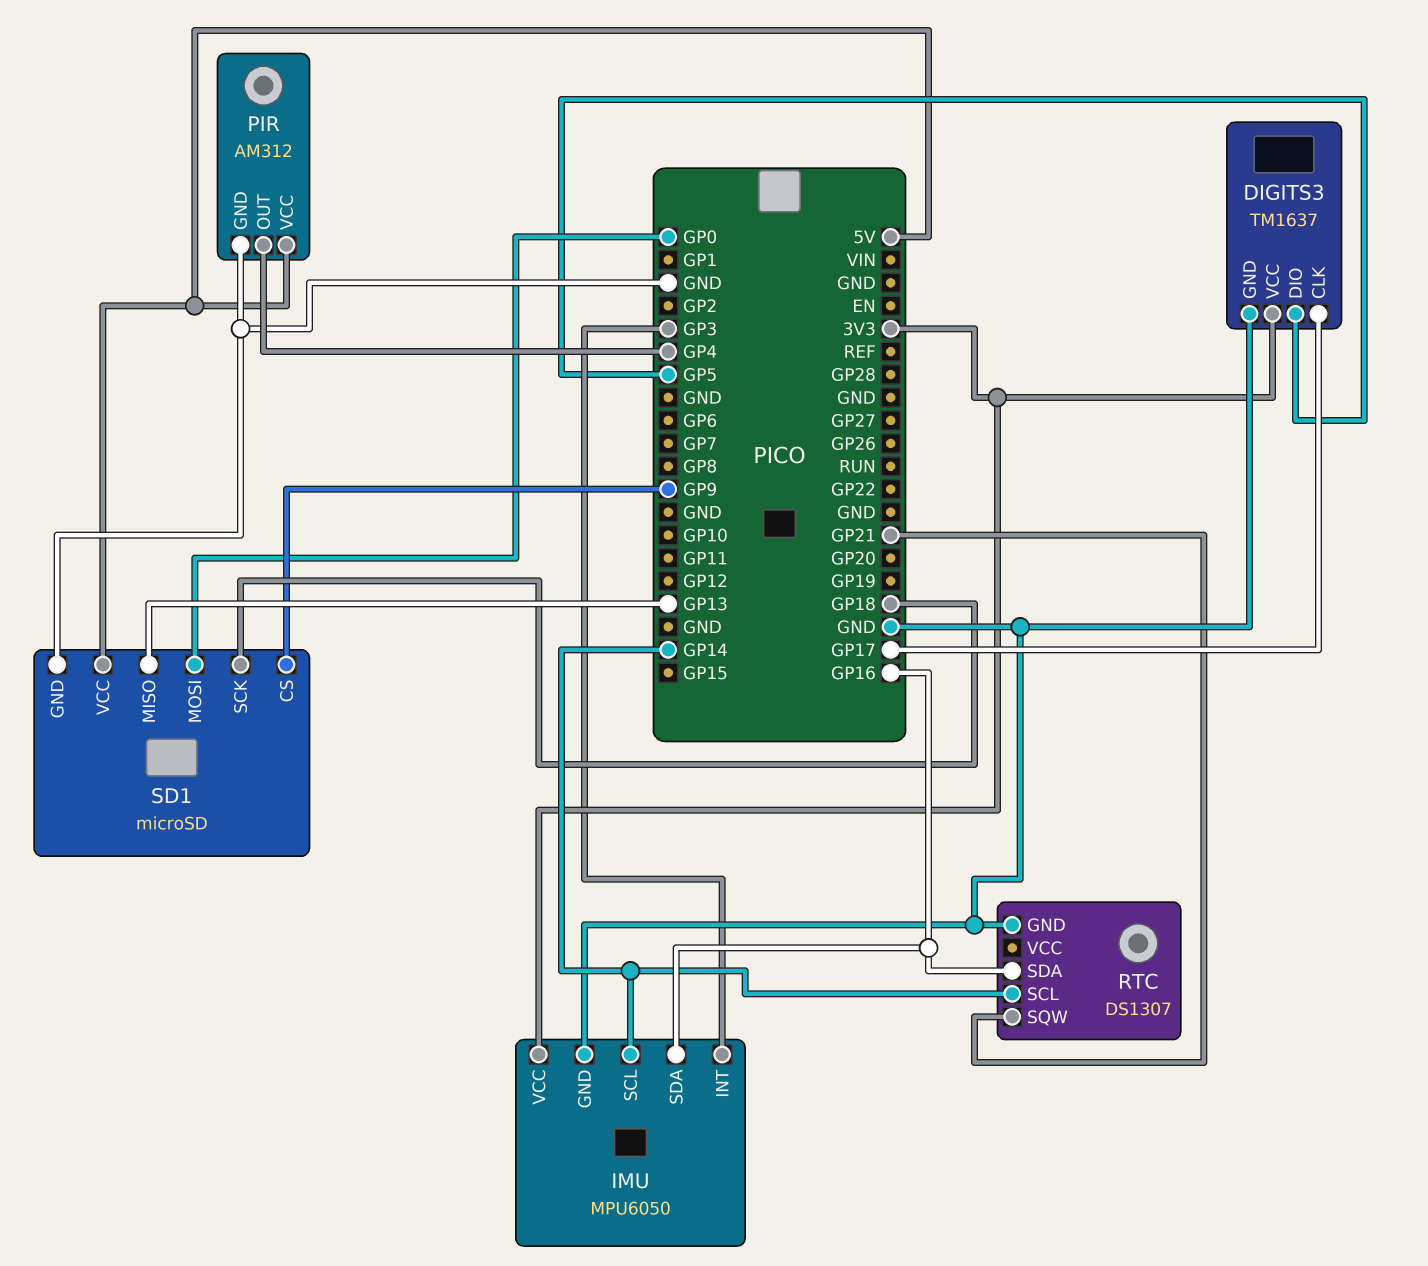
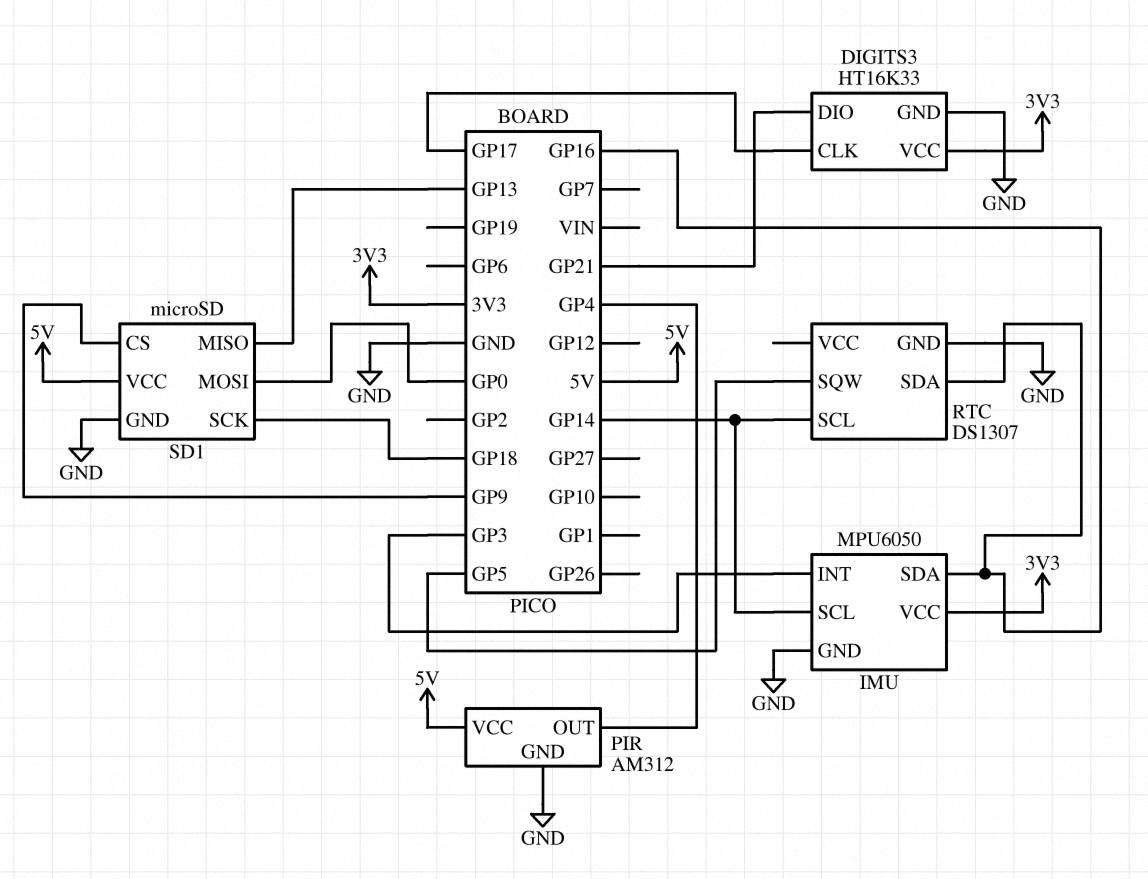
DIGITS3: TM1637 -> HT16K33
DIGITS3 pin DIO: GP5 -> GP21
RTC pin SQW: GP21 -> GP5

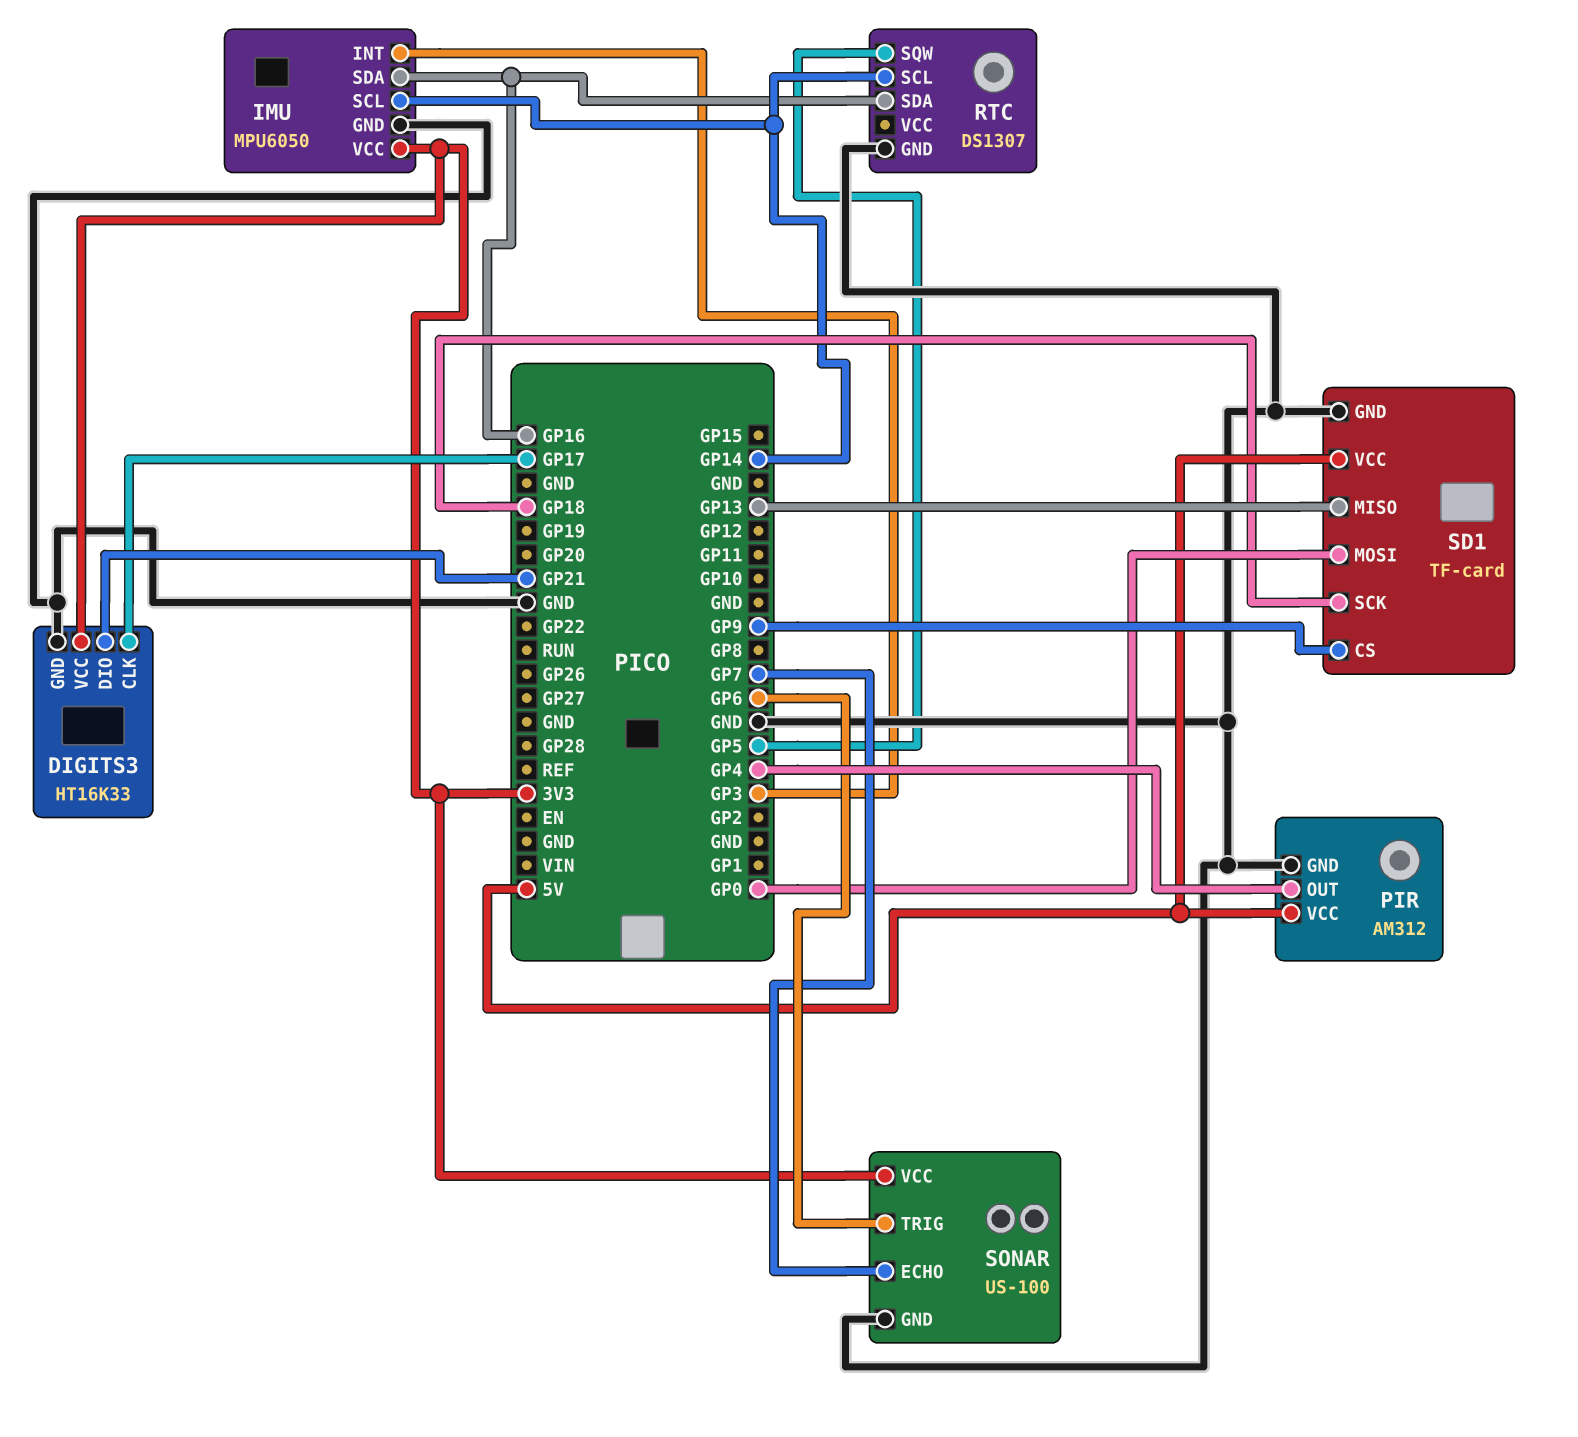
SD1: microSD -> TF-card
SONAR: none -> US-100
SONAR pin ECHO: none -> GP7
SONAR pin GND: none -> GND
SONAR pin TRIG: none -> GP6
SONAR pin VCC: none -> 3V3

